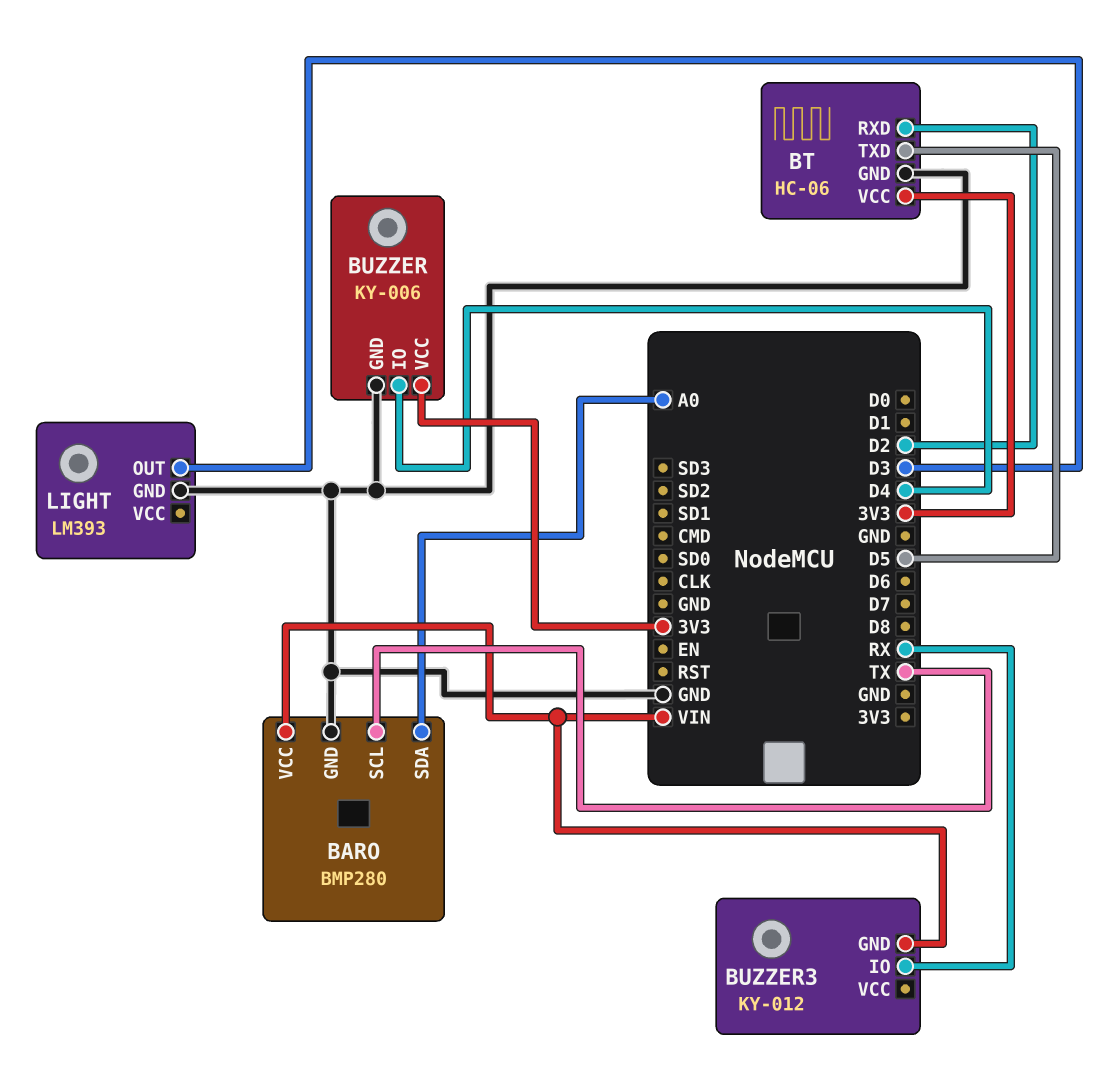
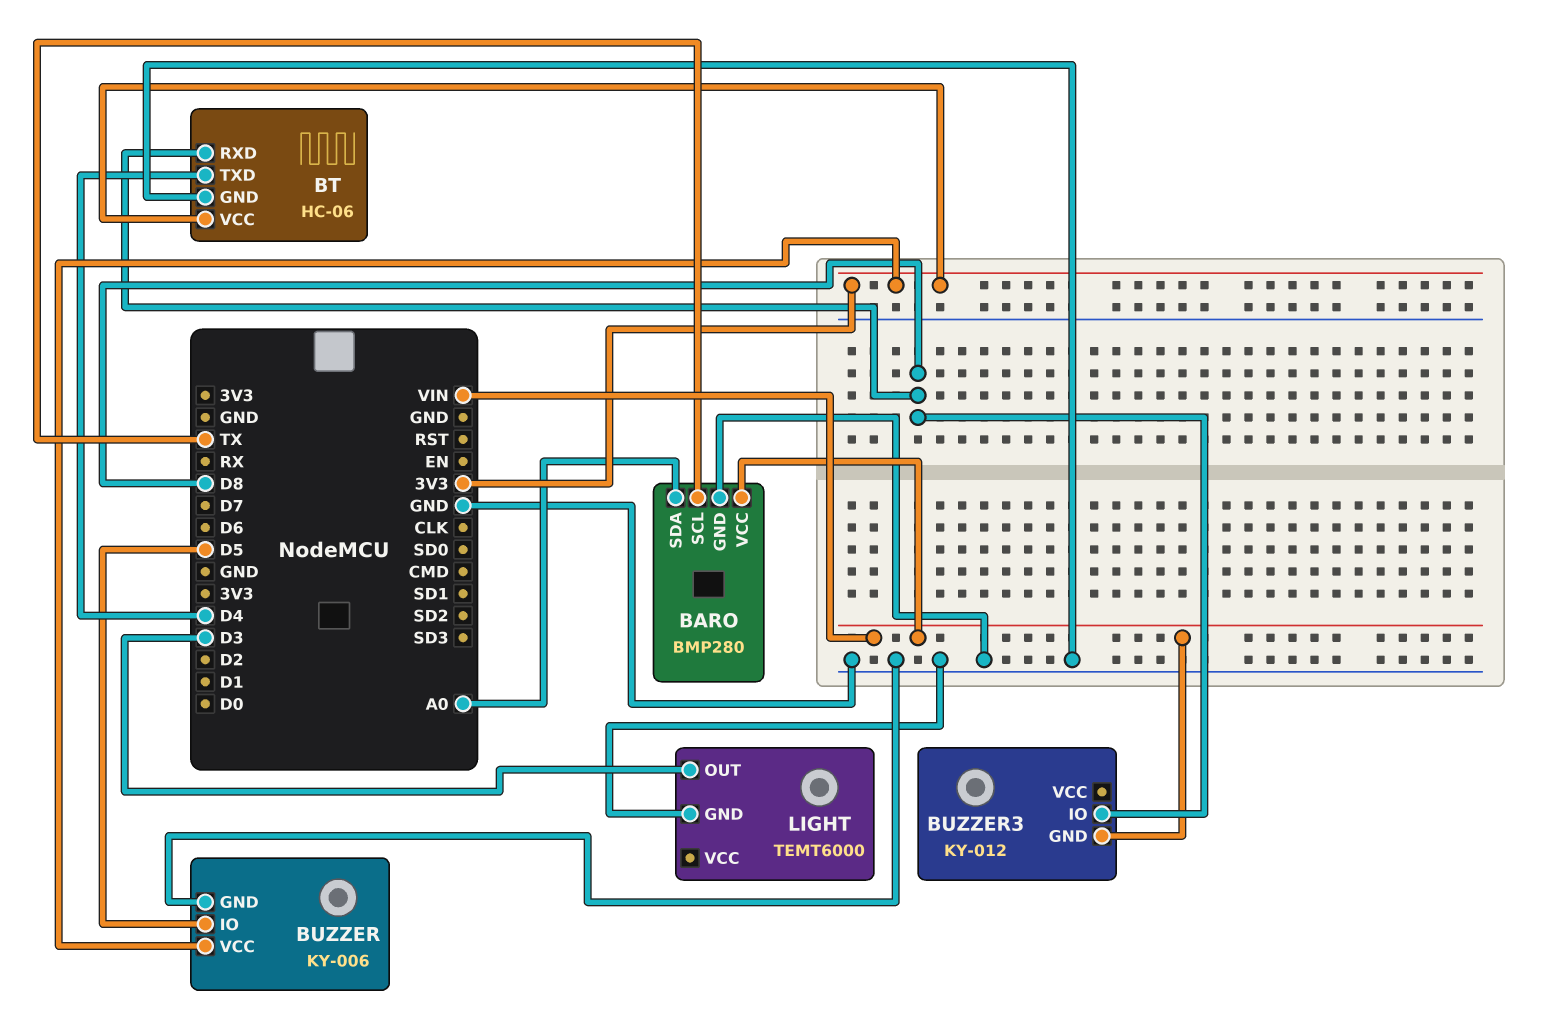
BT pin RXD: D2 -> D8
BT pin TXD: D5 -> D4
BUZZER pin IO: D4 -> D5
BUZZER3 pin IO: RX -> D8
LIGHT: LM393 -> TEMT6000

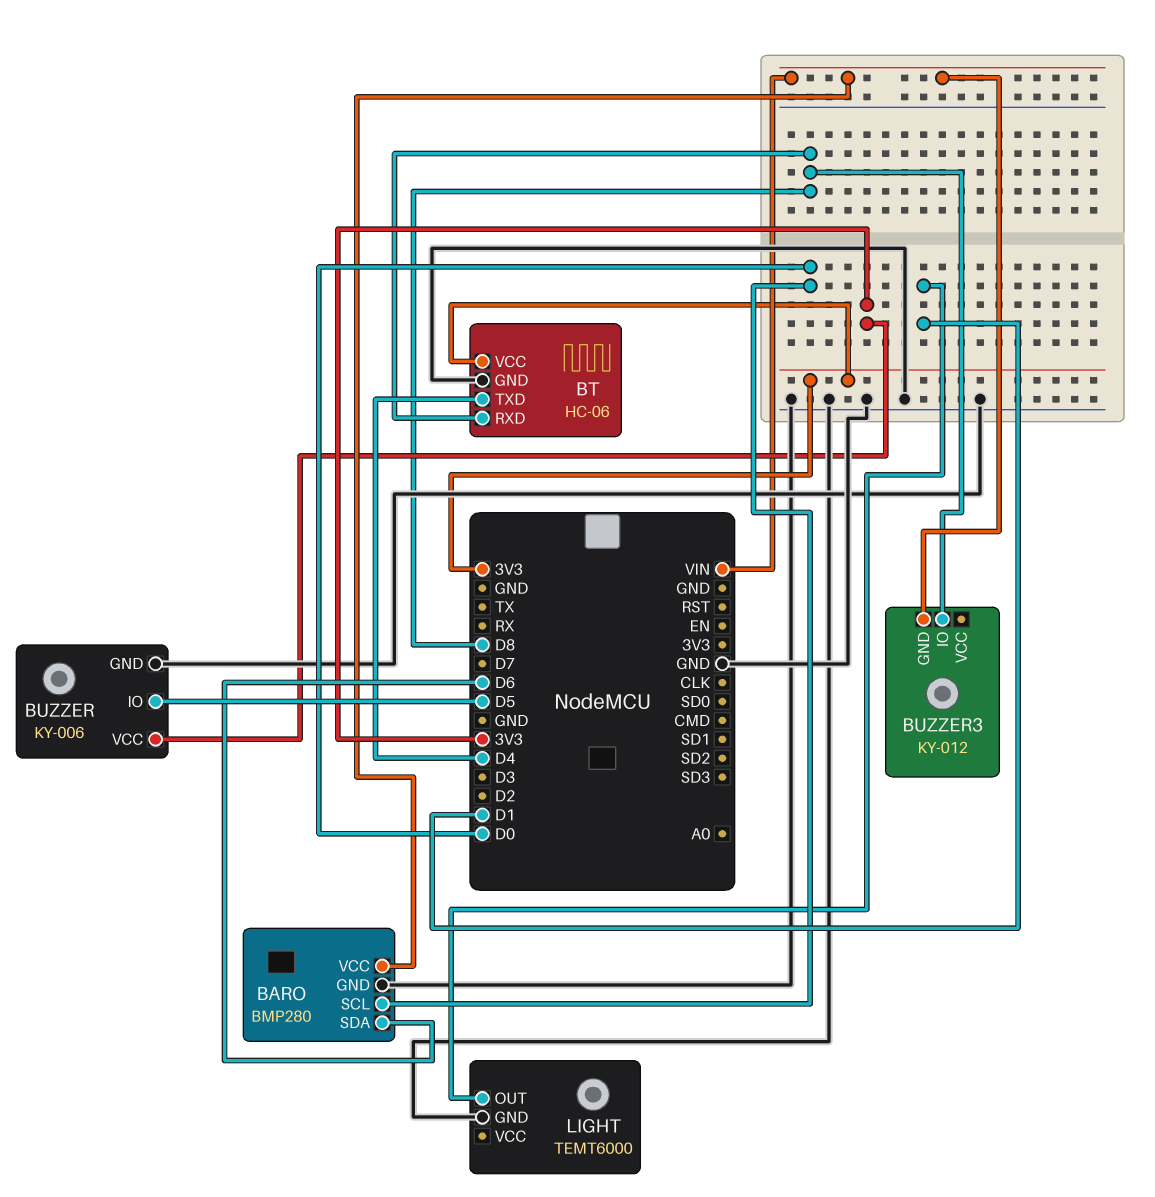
BARO pin SCL: TX -> D0
BARO pin SDA: A0 -> D6
LIGHT pin OUT: D3 -> D1

